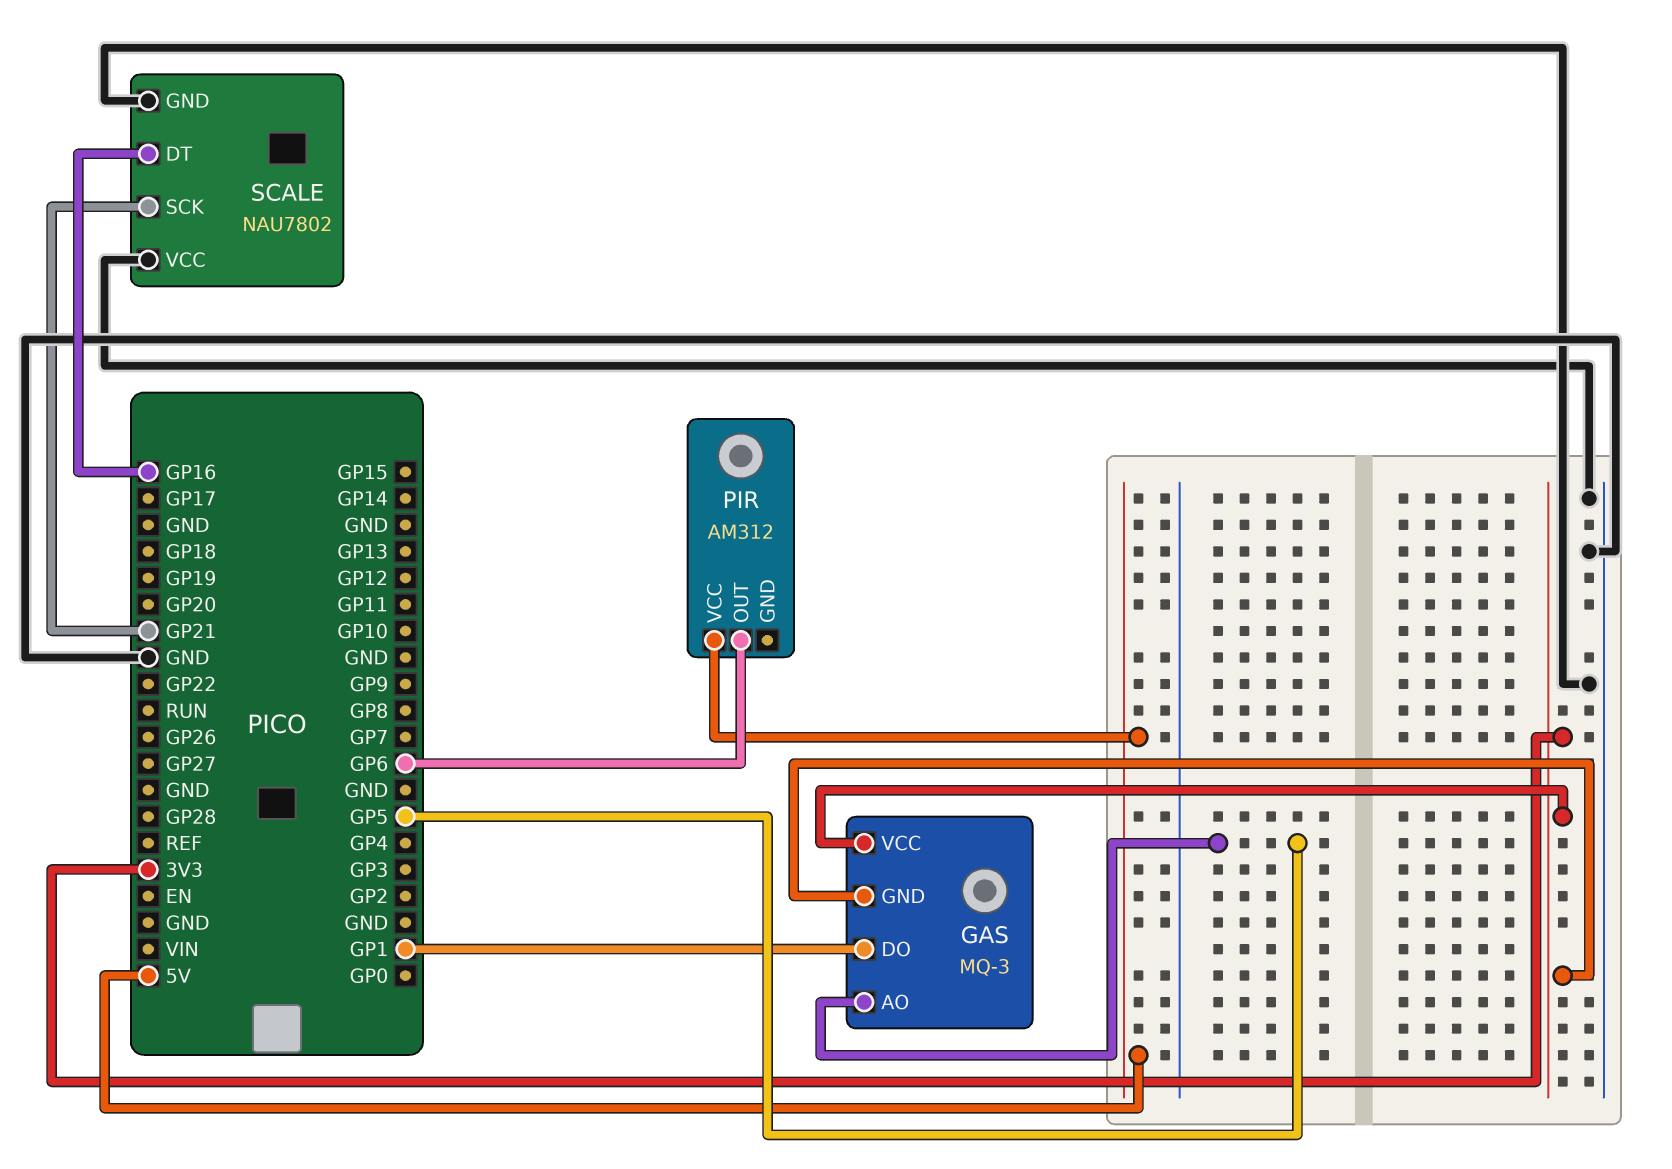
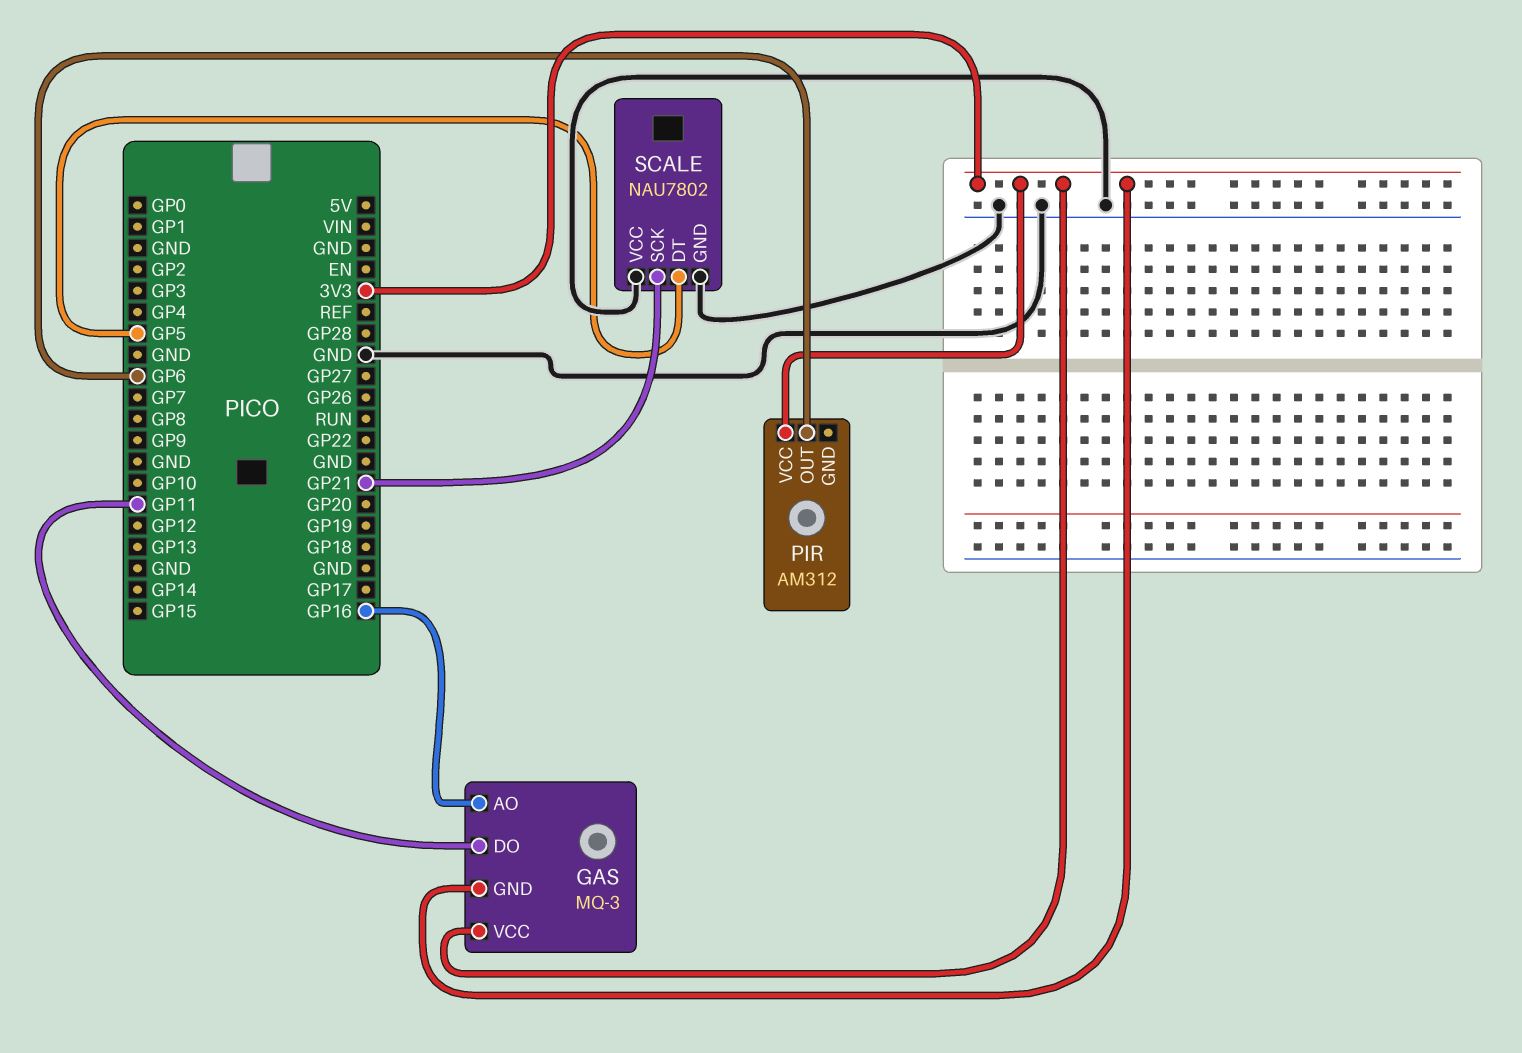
GAS pin AO: GP5 -> GP16
GAS pin DO: GP1 -> GP11
PIR pin VCC: 5V -> 3V3
SCALE pin DT: GP16 -> GP5

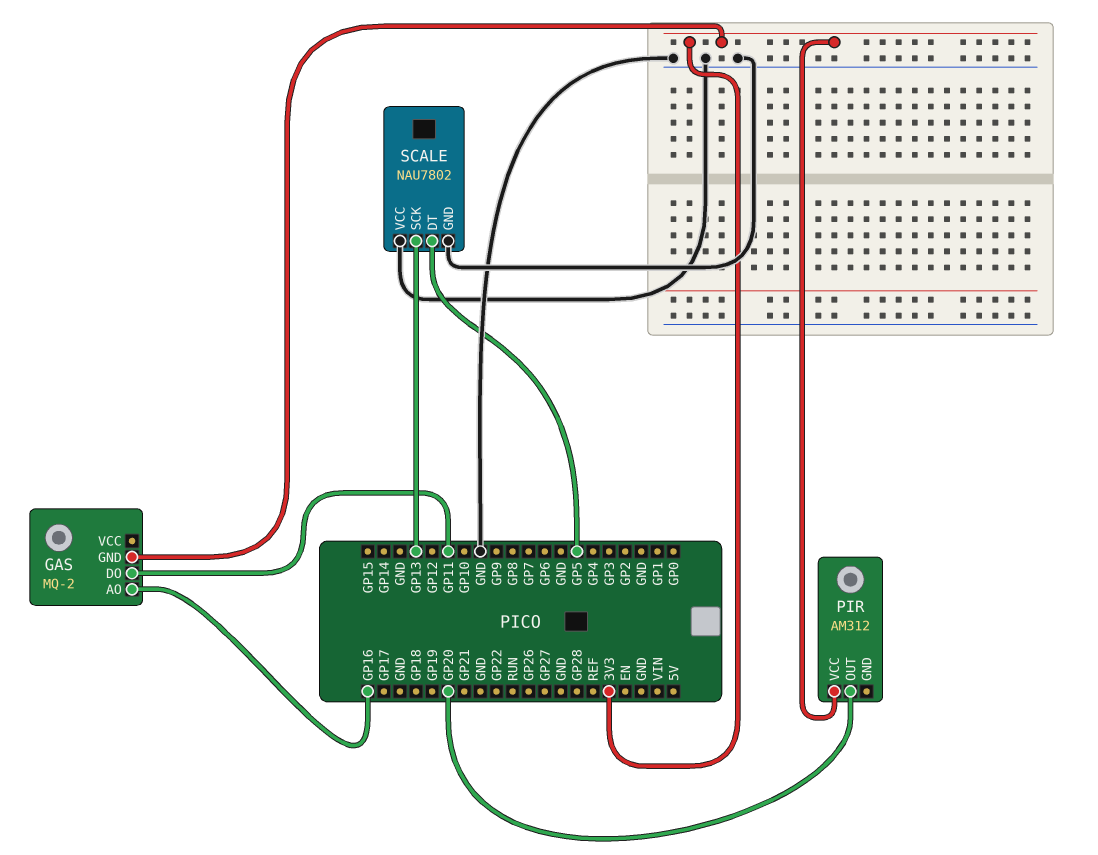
GAS: MQ-3 -> MQ-2
GAS pin VCC: 3V3 -> none
PIR pin OUT: GP6 -> GP20
SCALE pin SCK: GP21 -> GP13

